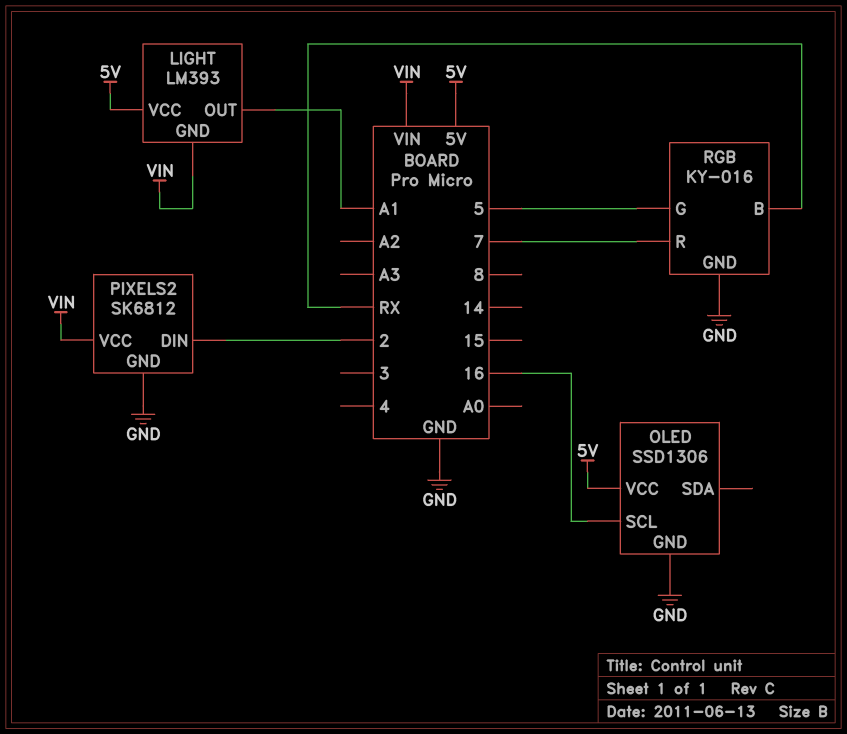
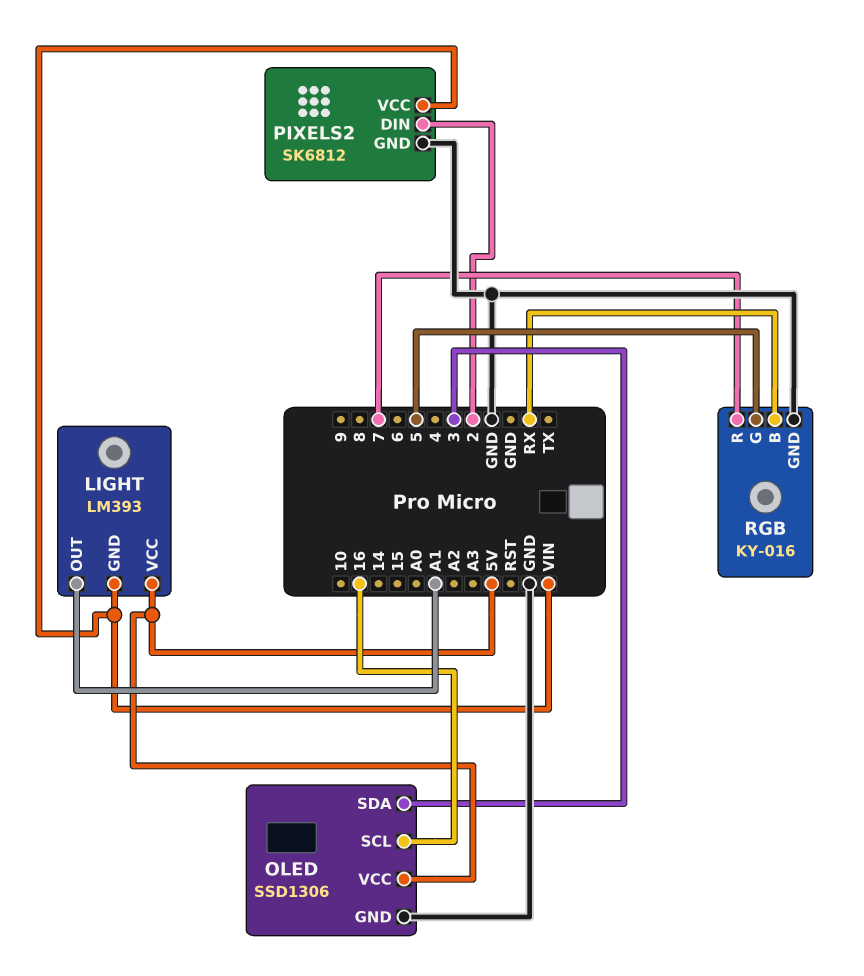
OLED pin SDA: none -> 3

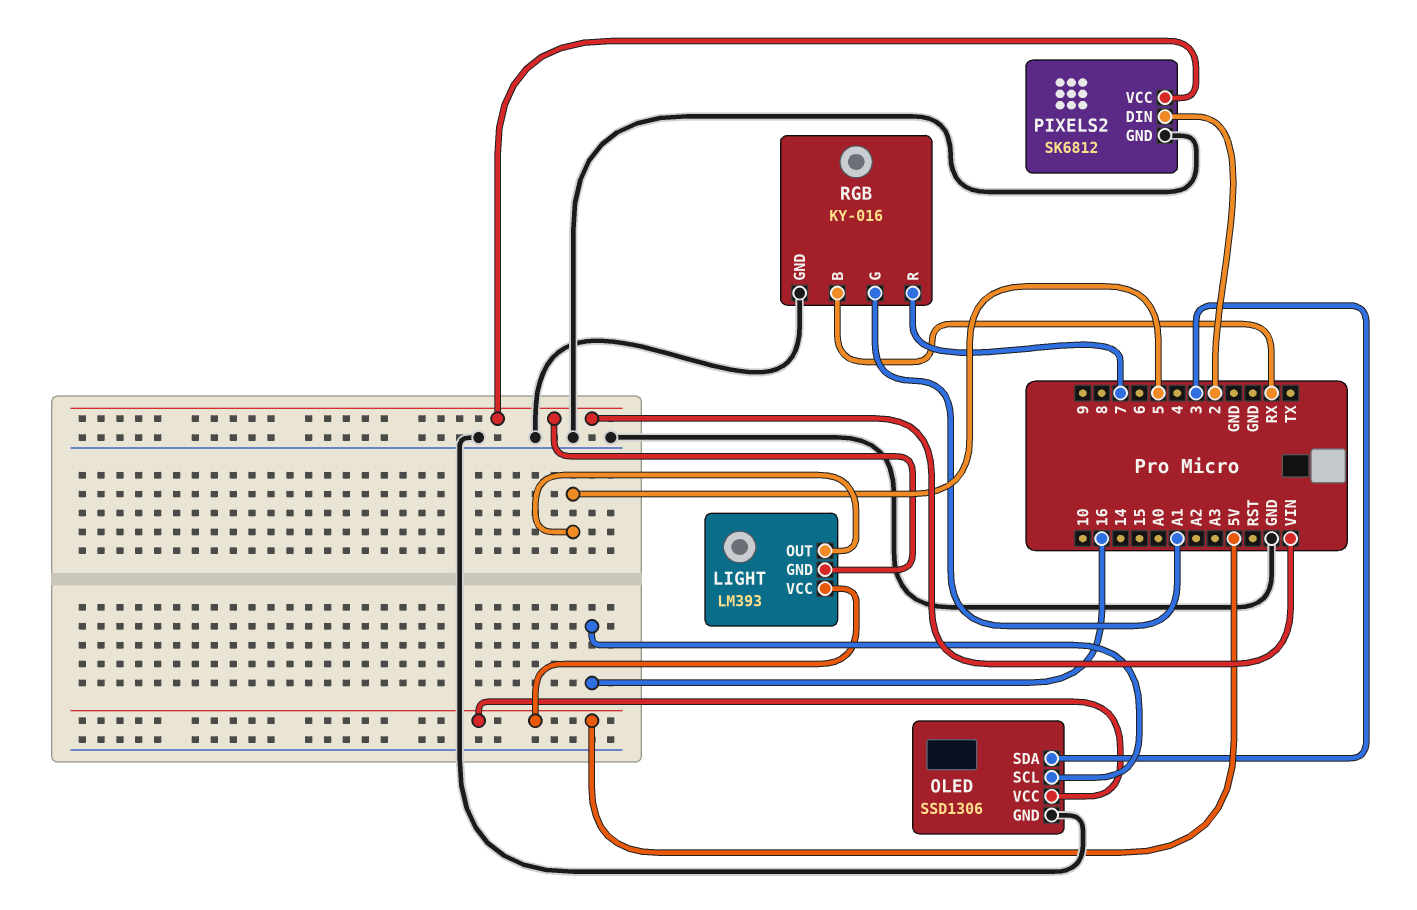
LIGHT pin OUT: A1 -> 5
RGB pin G: 5 -> A1

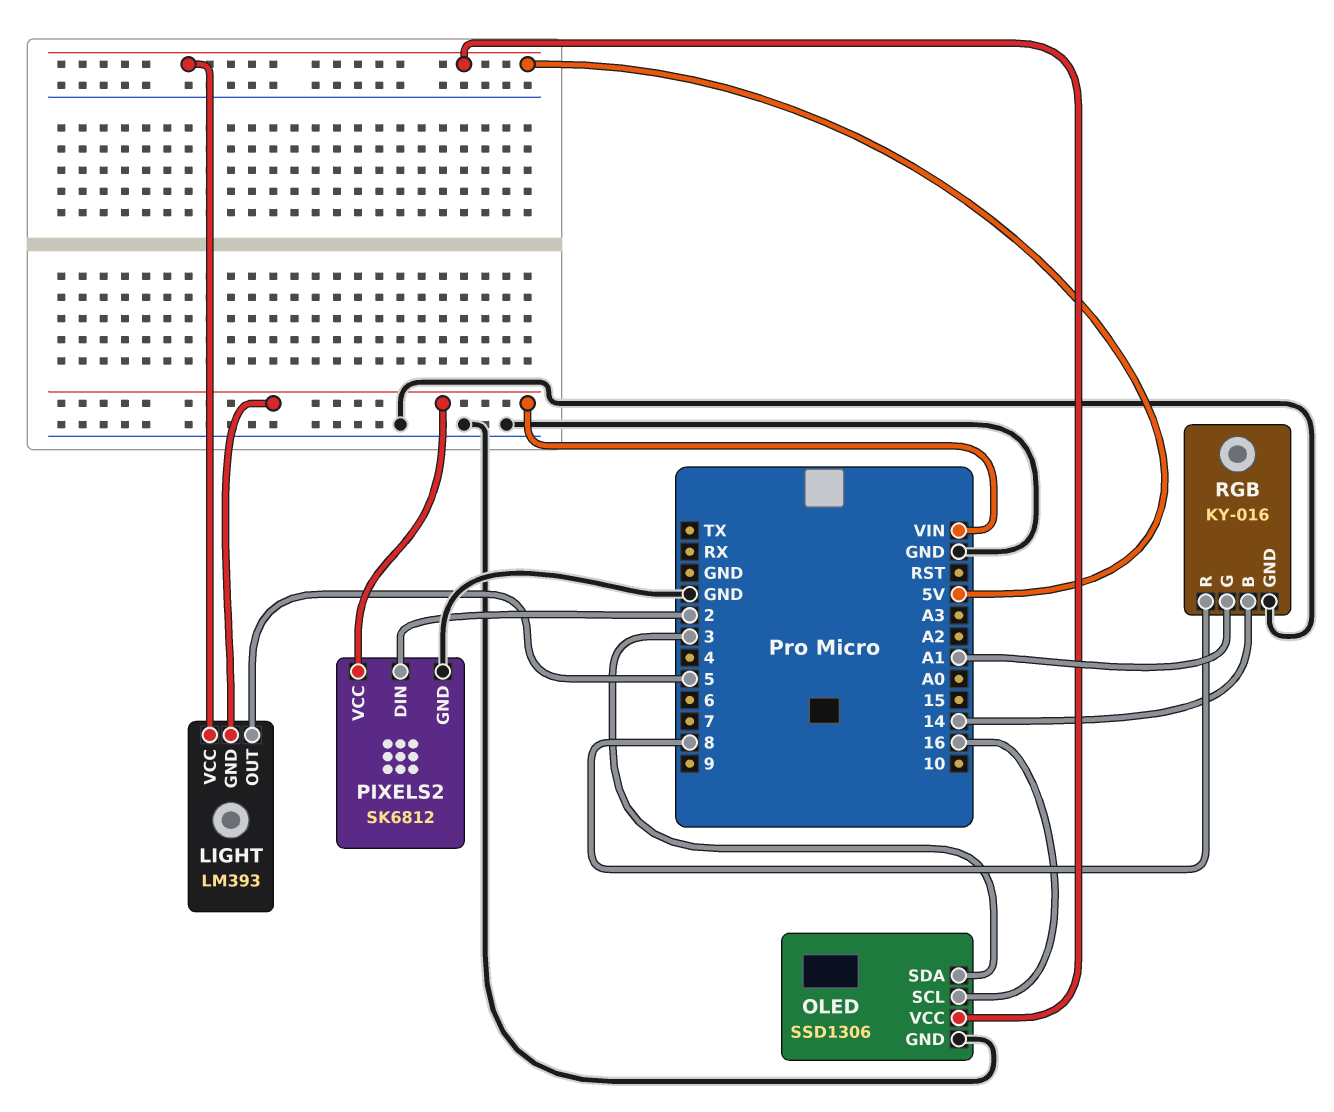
RGB pin B: RX -> 14
RGB pin R: 7 -> 8

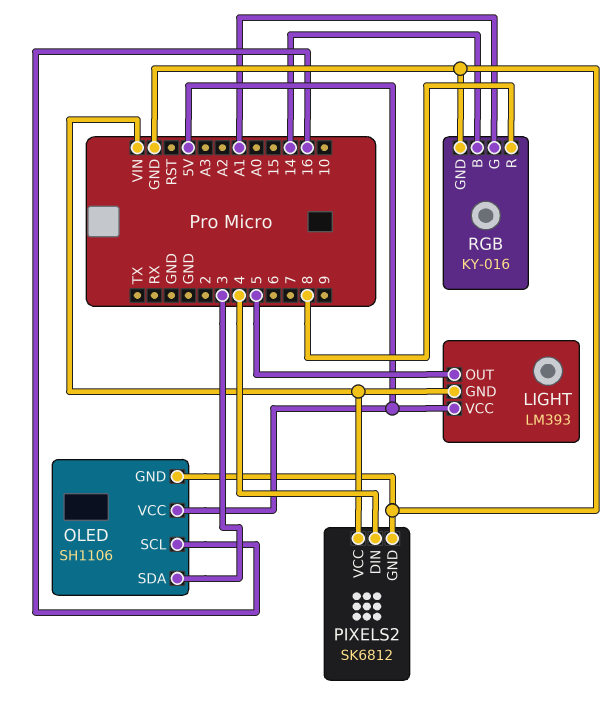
OLED: SSD1306 -> SH1106
PIXELS2 pin DIN: 2 -> 4

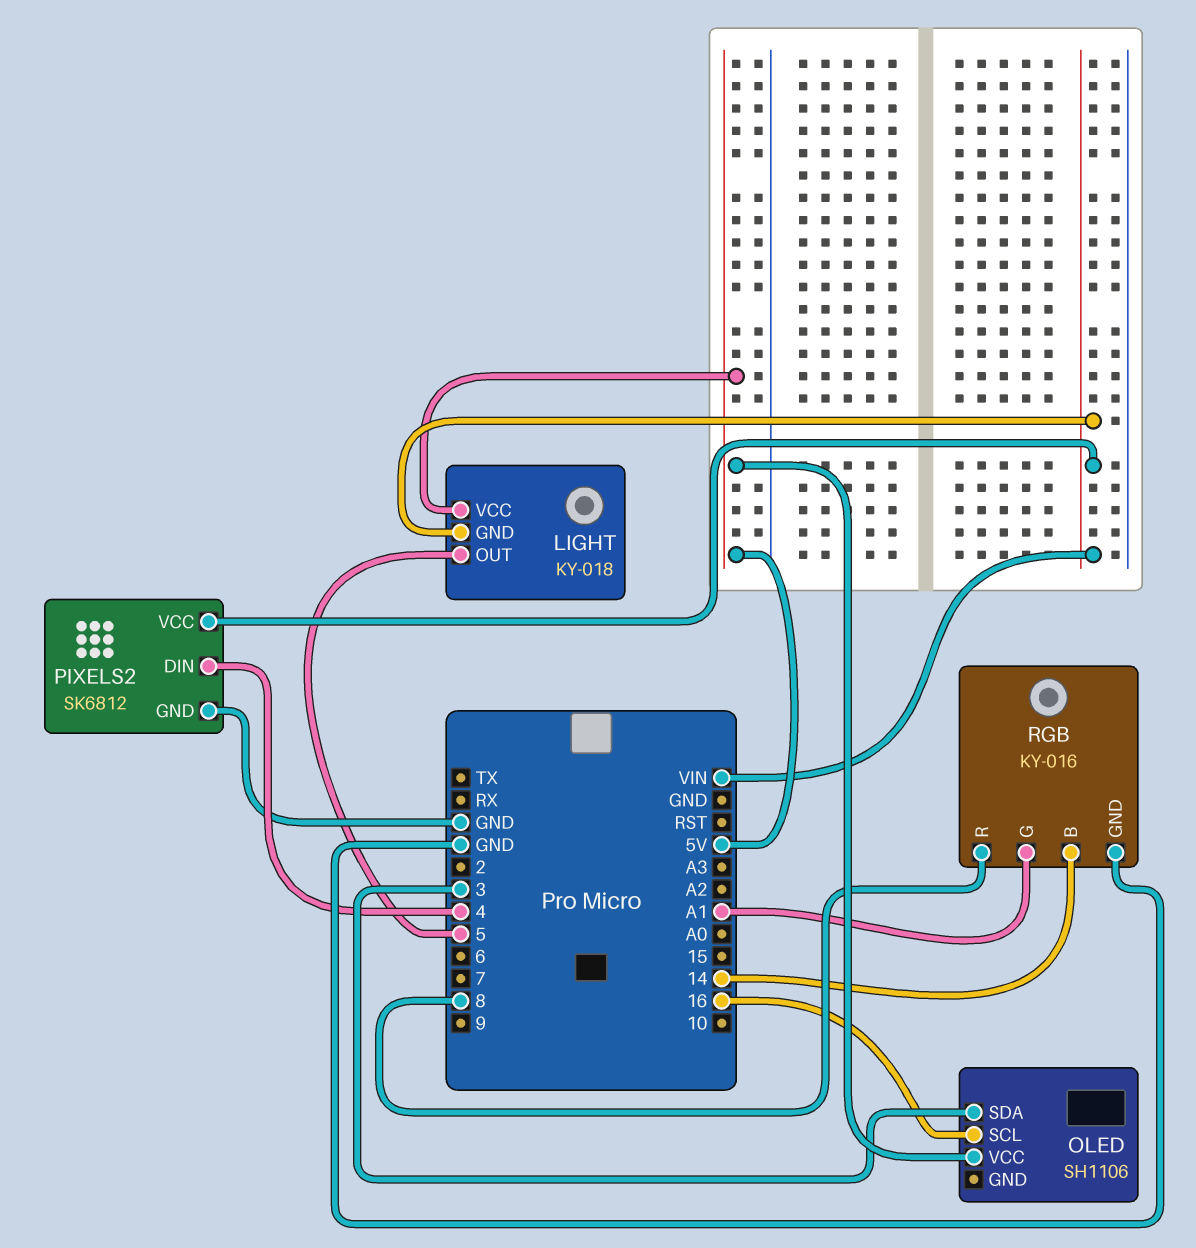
LIGHT: LM393 -> KY-018
OLED pin GND: GND -> none

